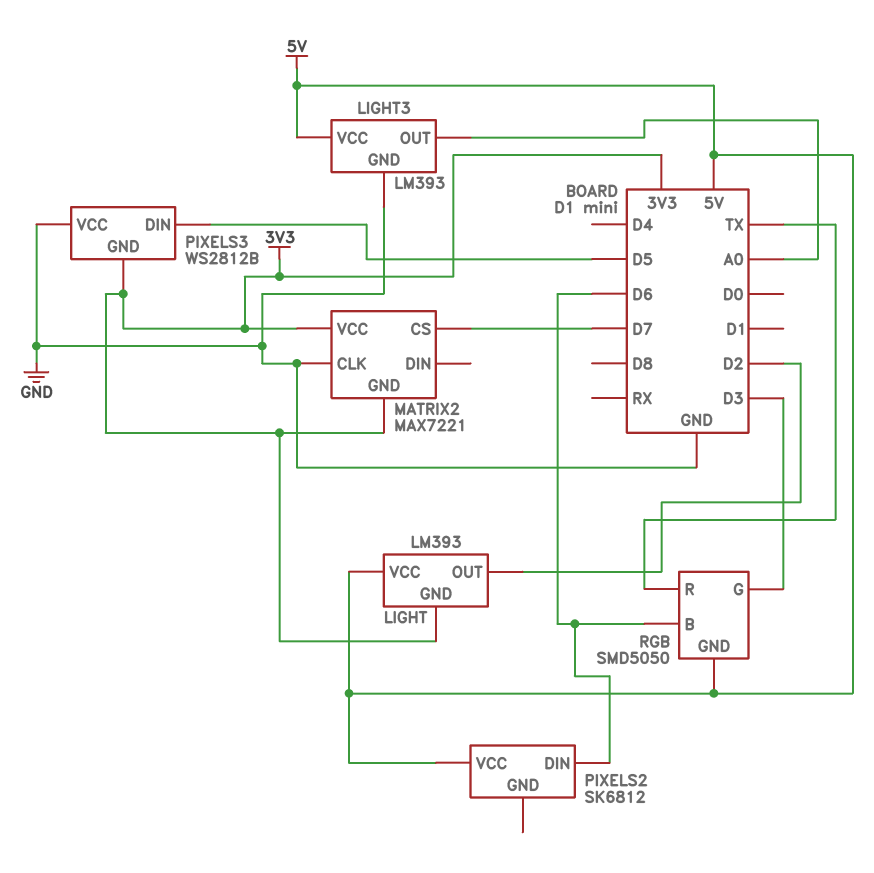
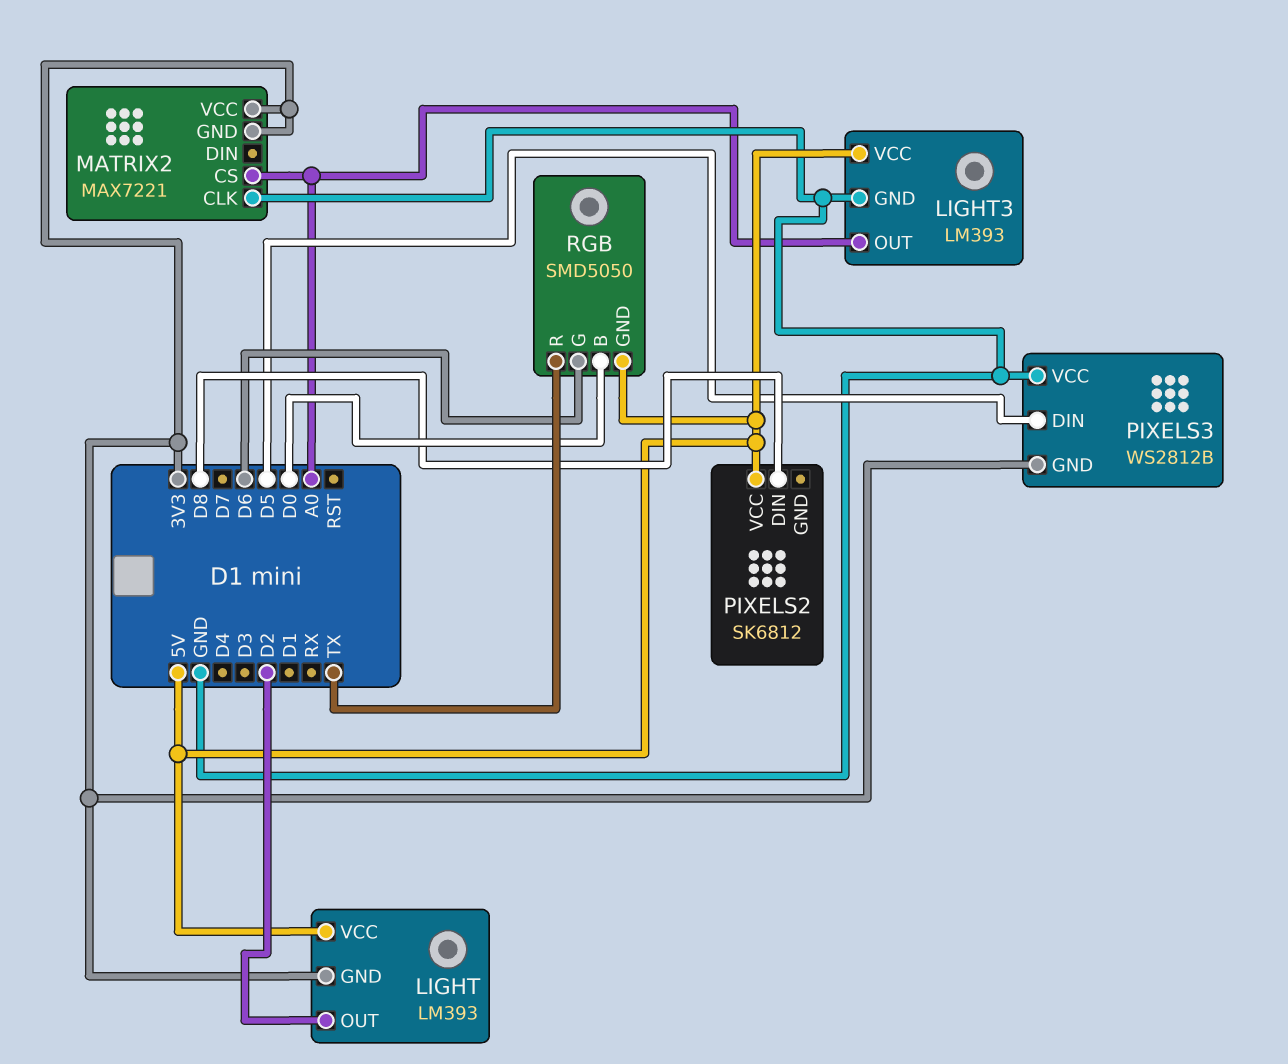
MATRIX2 pin CS: D7 -> A0
PIXELS2 pin DIN: D6 -> D8
RGB pin B: D6 -> D0
RGB pin G: D3 -> D6

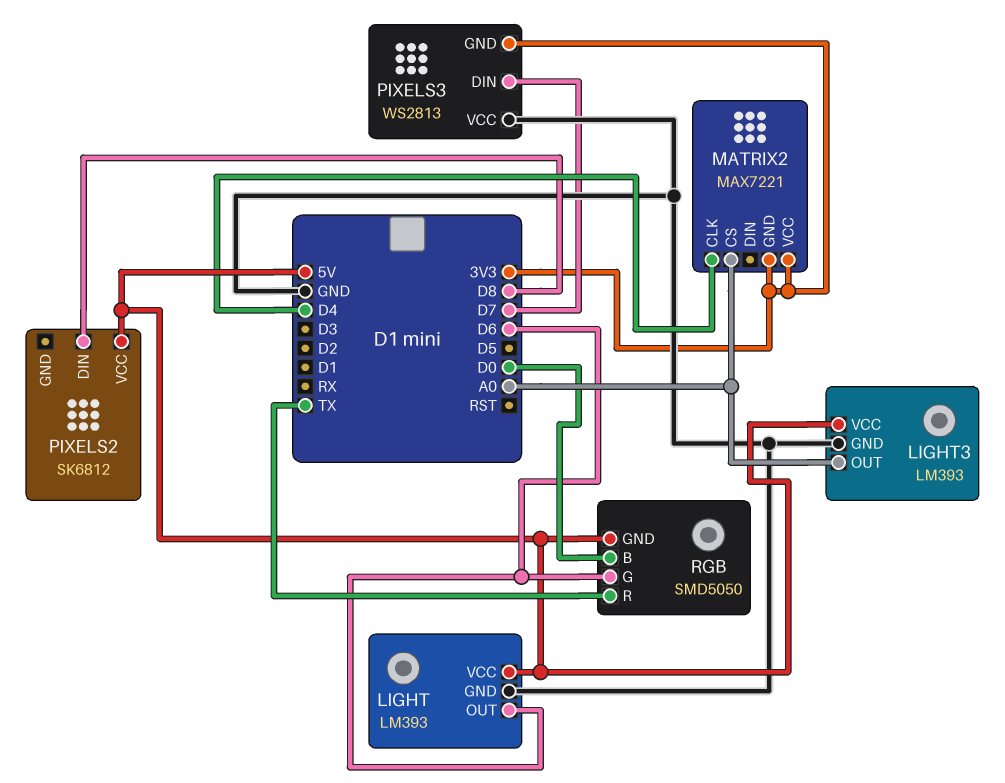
LIGHT pin GND: 3V3 -> GND
LIGHT pin OUT: D2 -> D6
MATRIX2 pin CLK: GND -> D4
PIXELS3: WS2812B -> WS2813
PIXELS3 pin DIN: D5 -> D7

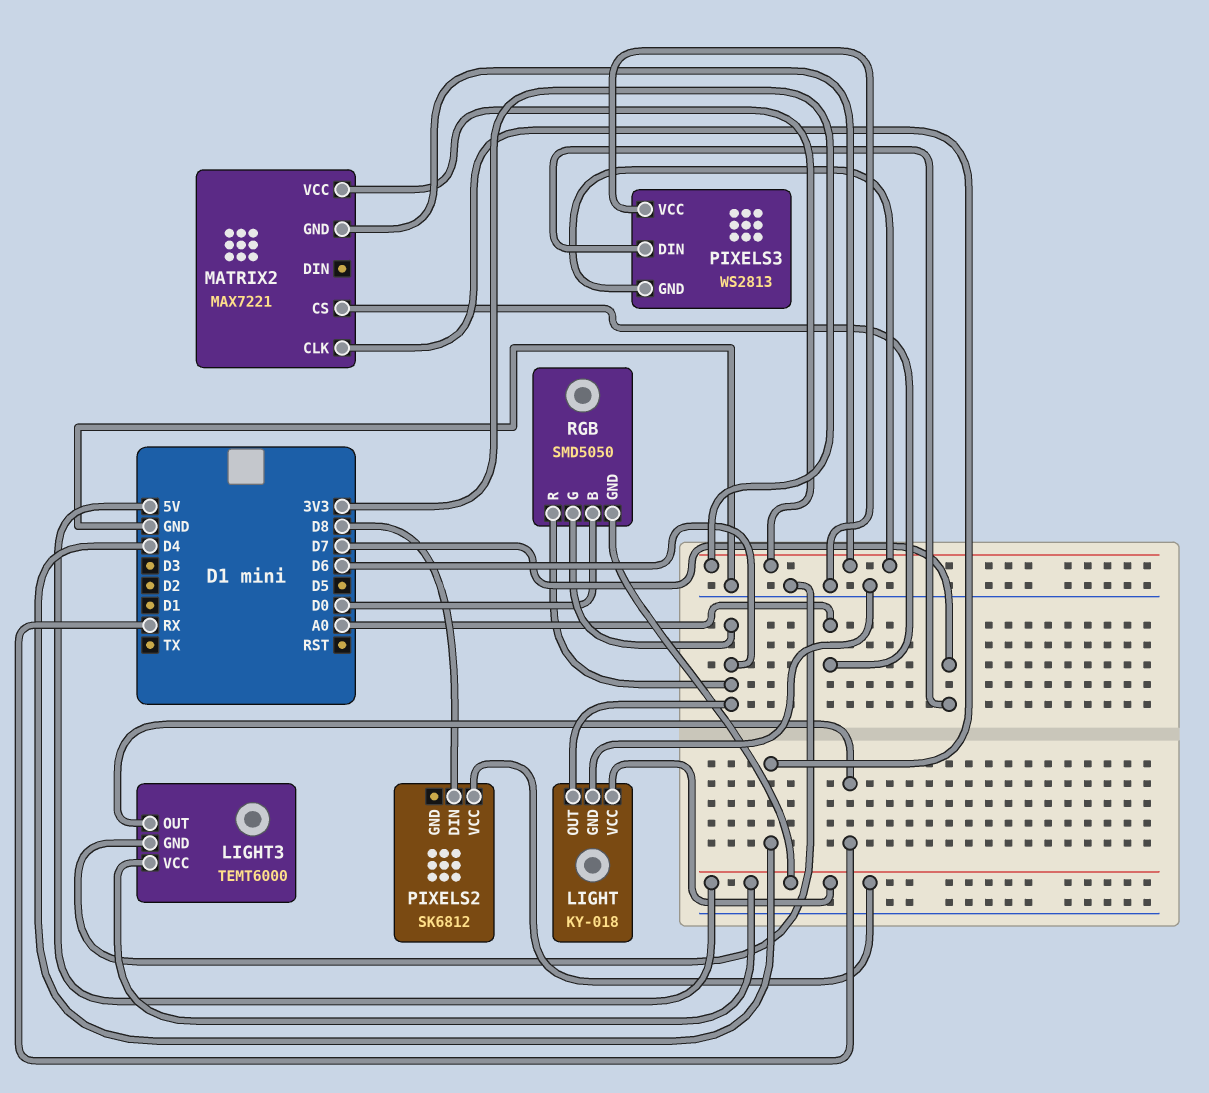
LIGHT: LM393 -> KY-018
LIGHT3: LM393 -> TEMT6000
LIGHT3 pin OUT: A0 -> RX
RGB pin R: TX -> D6

